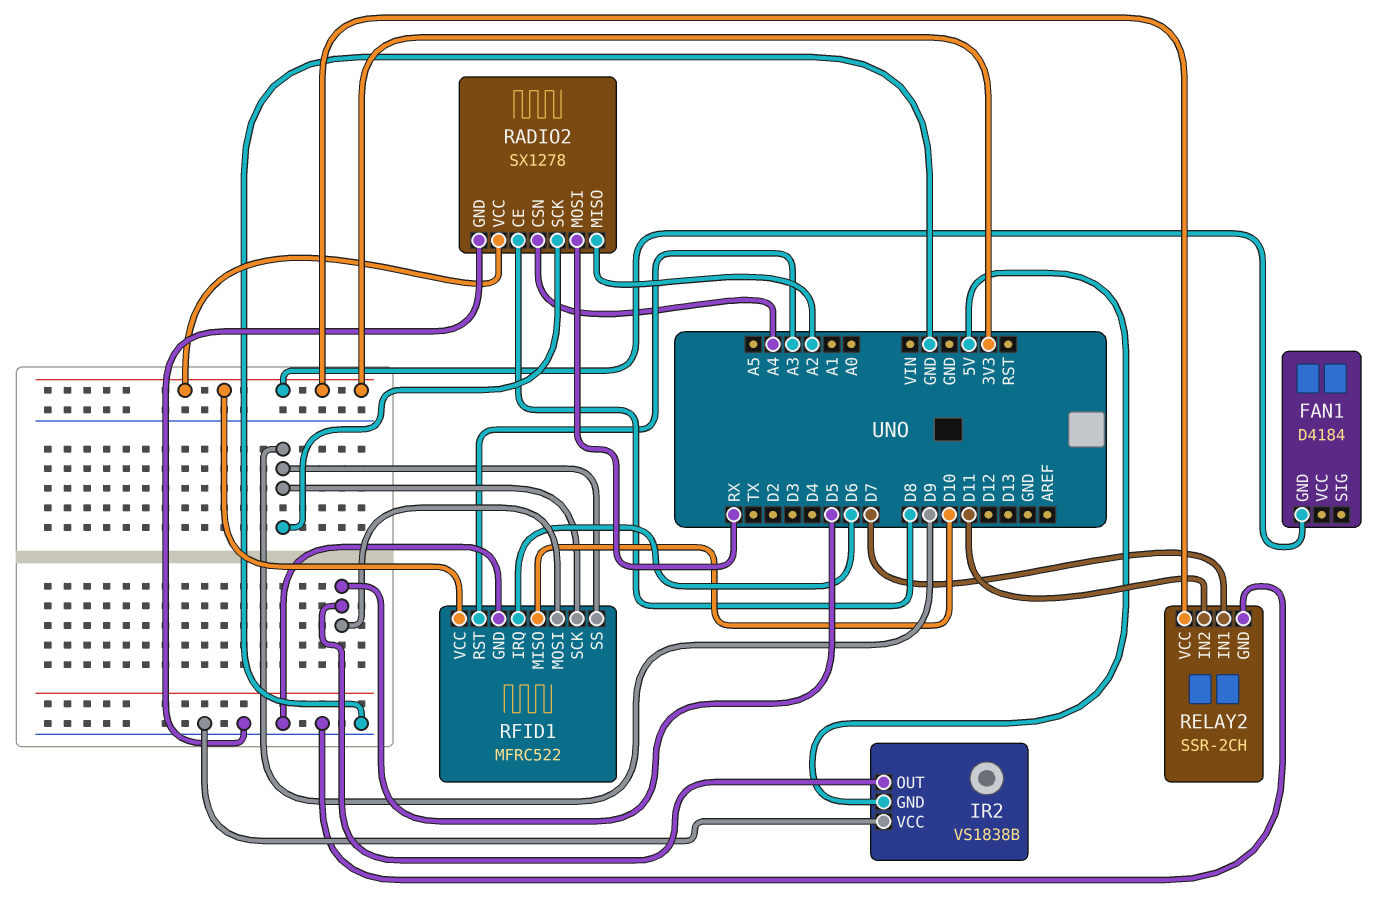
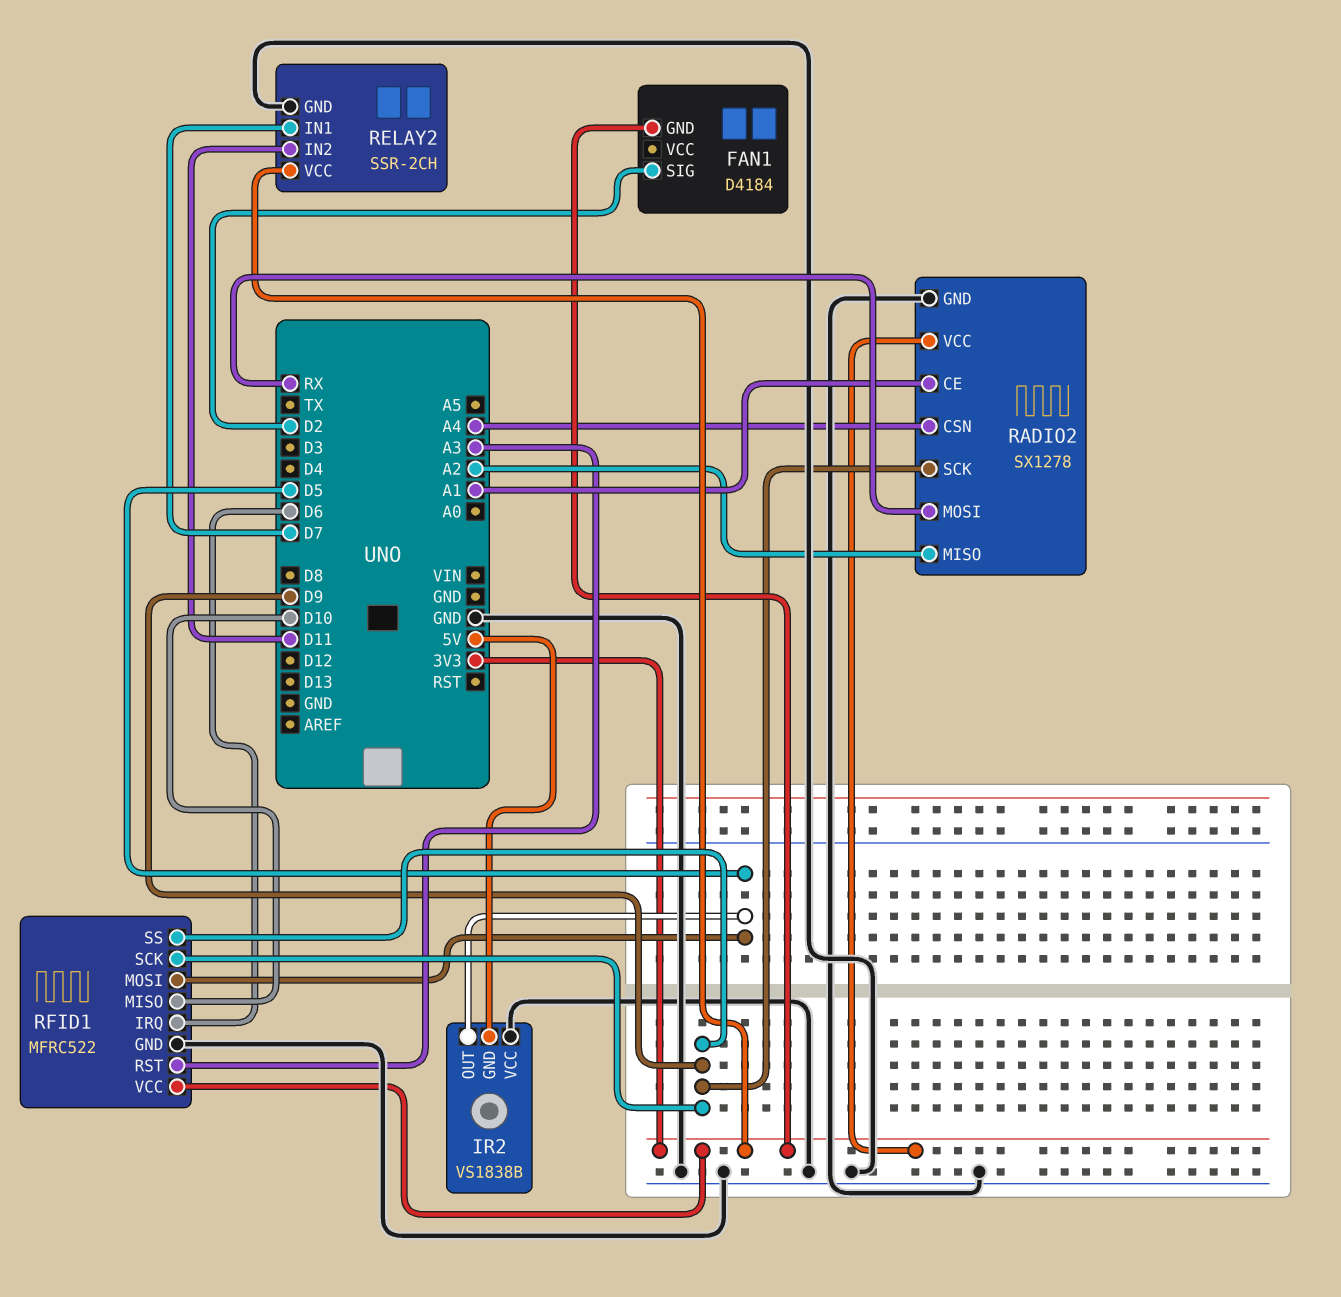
FAN1 pin SIG: none -> D2
RADIO2 pin CE: D8 -> A1

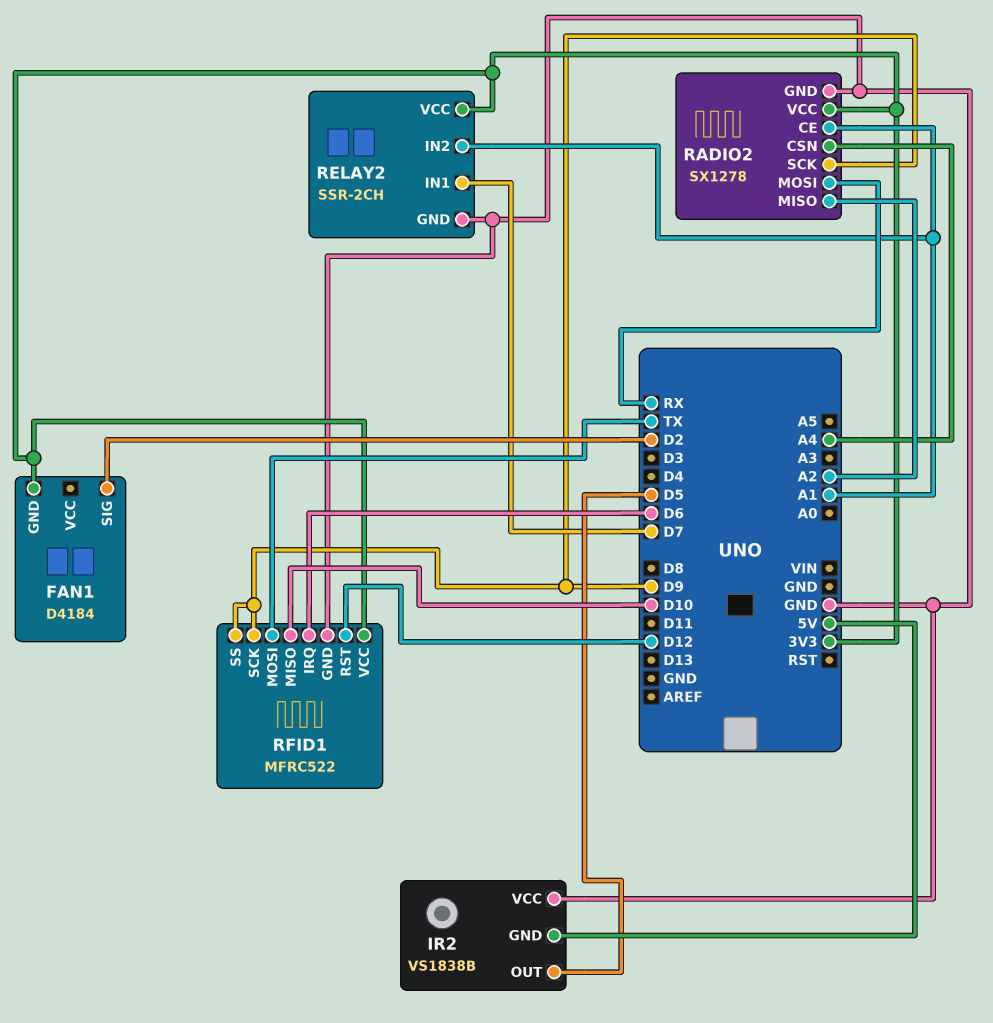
RELAY2 pin IN2: D11 -> A1
RFID1 pin MOSI: D5 -> TX
RFID1 pin RST: A3 -> D12

